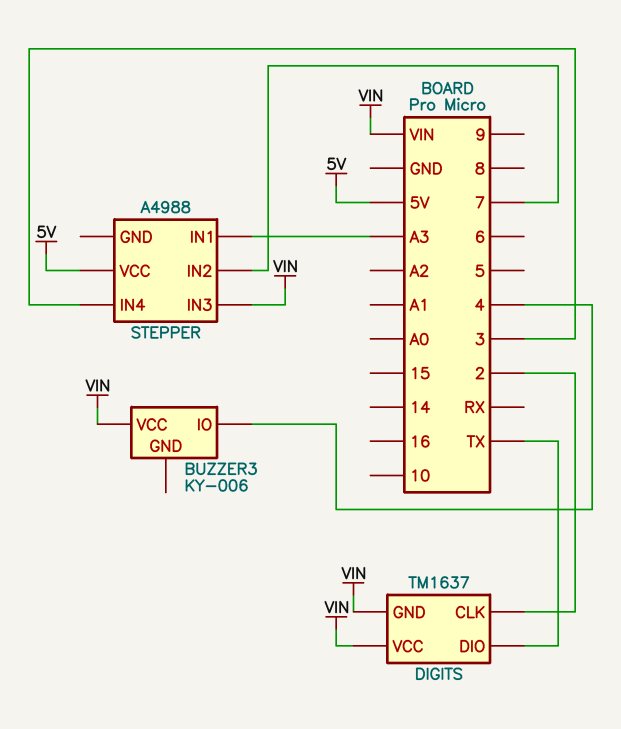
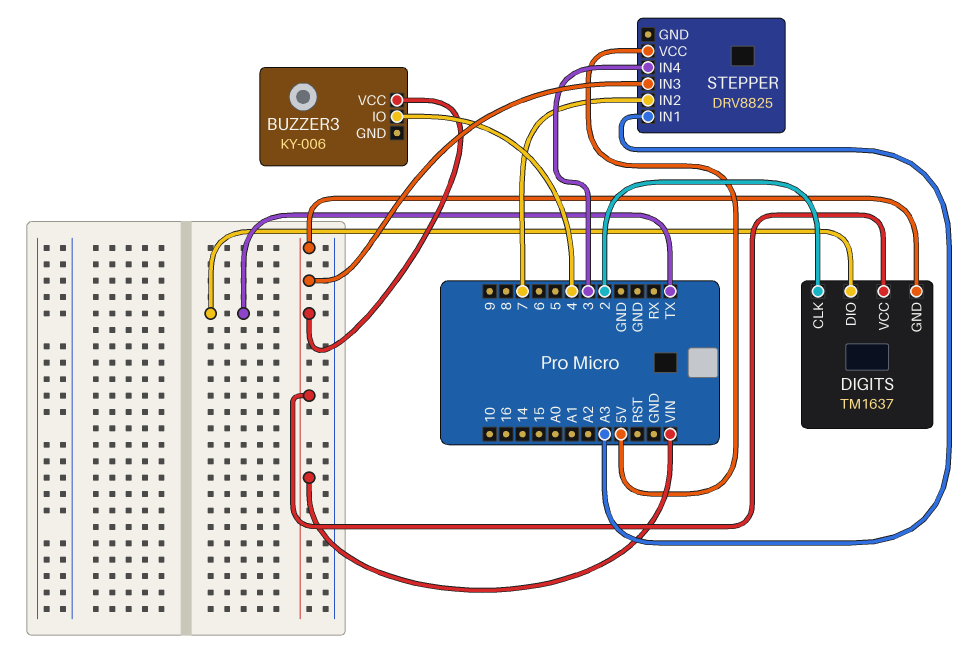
STEPPER: A4988 -> DRV8825

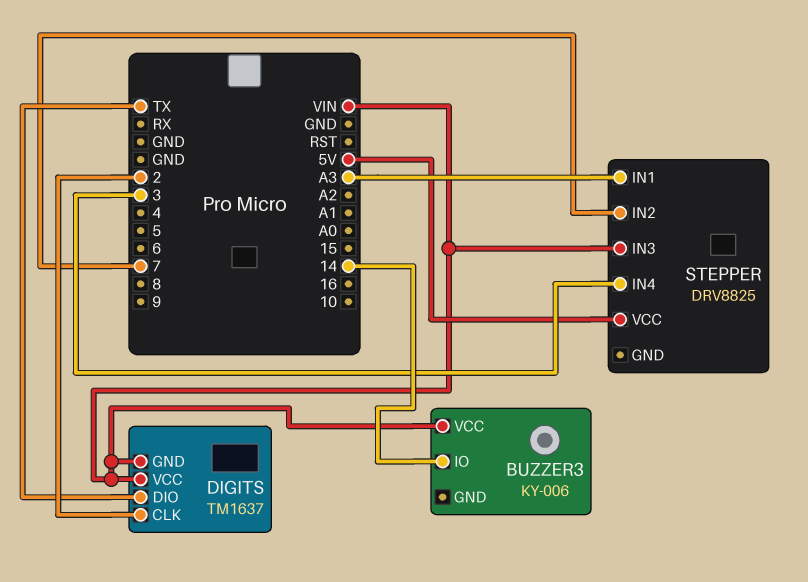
BUZZER3 pin IO: 4 -> 14

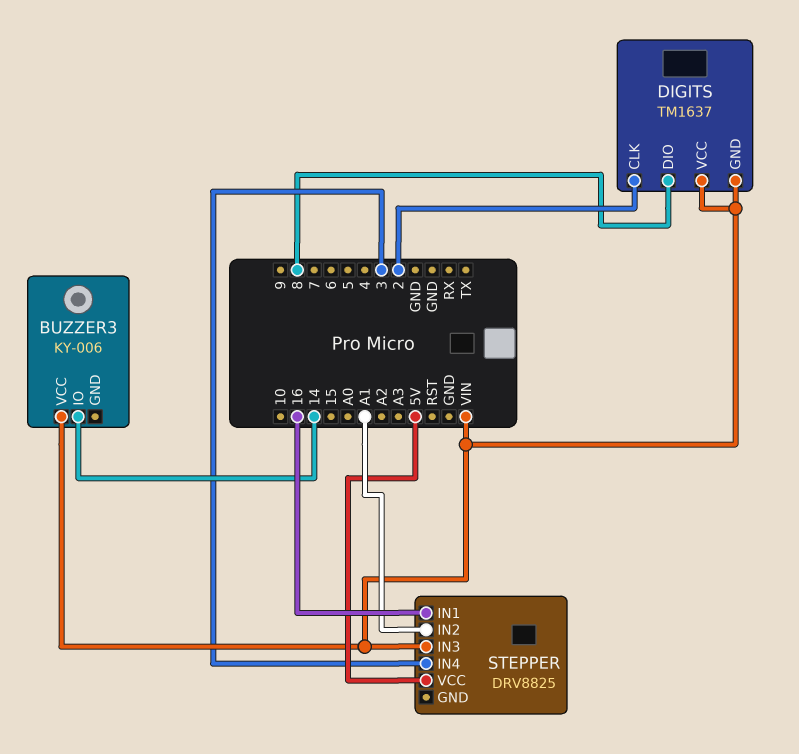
DIGITS pin DIO: TX -> 8
STEPPER pin IN1: A3 -> 16
STEPPER pin IN2: 7 -> A1

